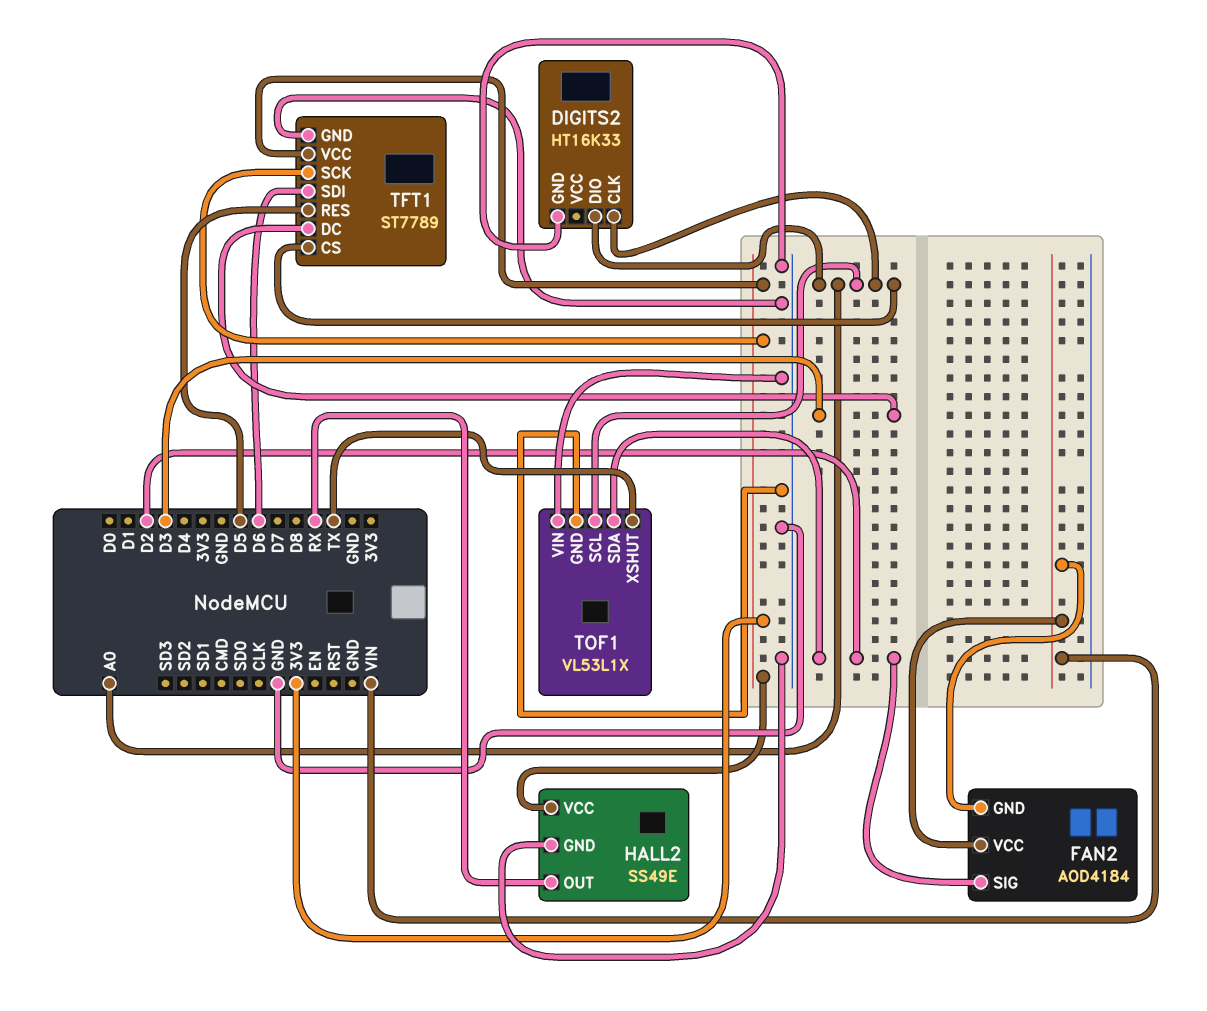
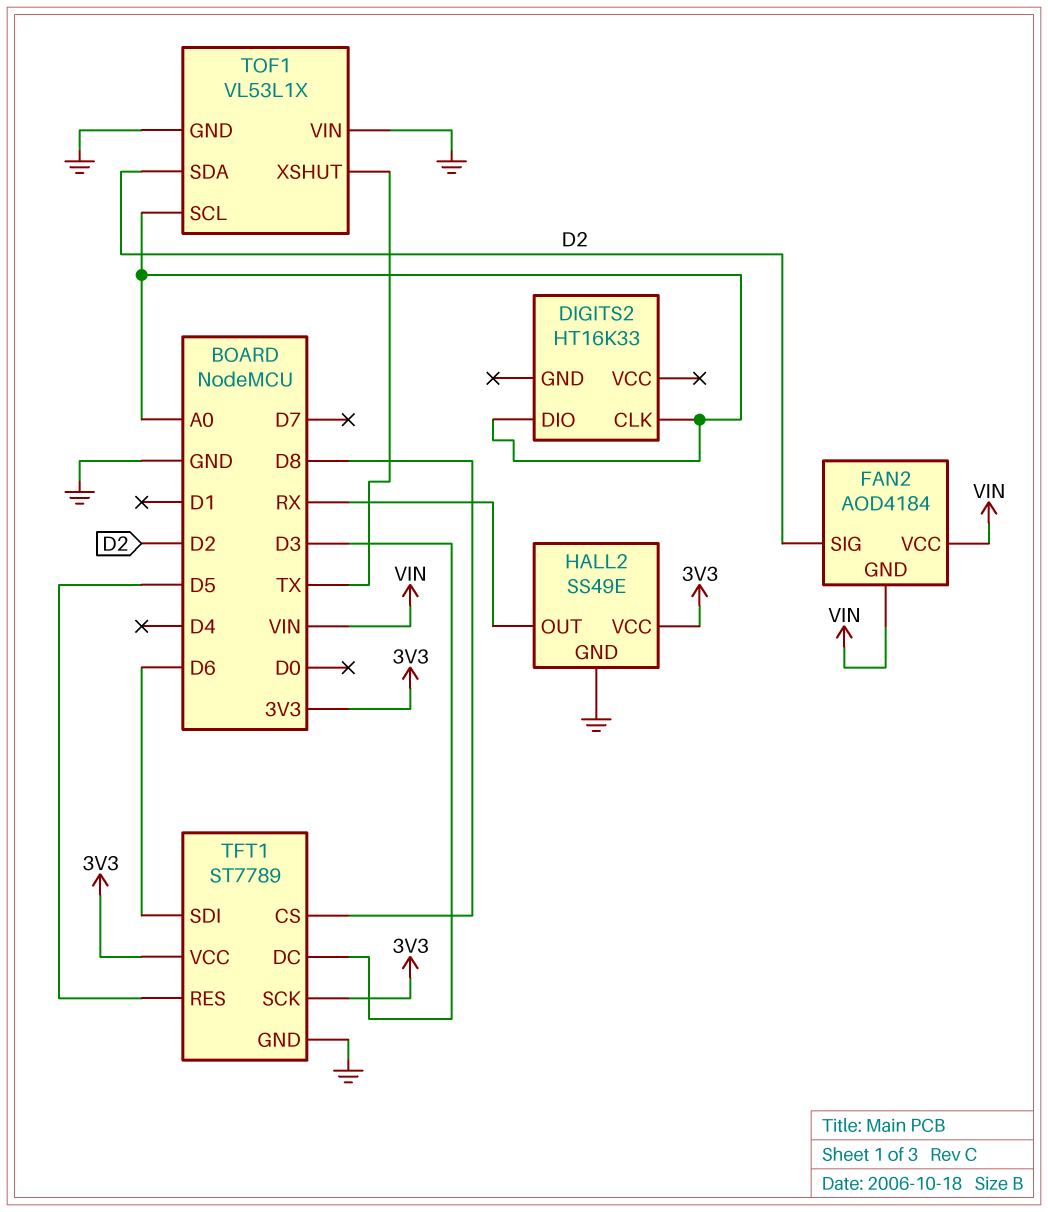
DIGITS2 pin GND: GND -> none
TFT1 pin CS: A0 -> D8

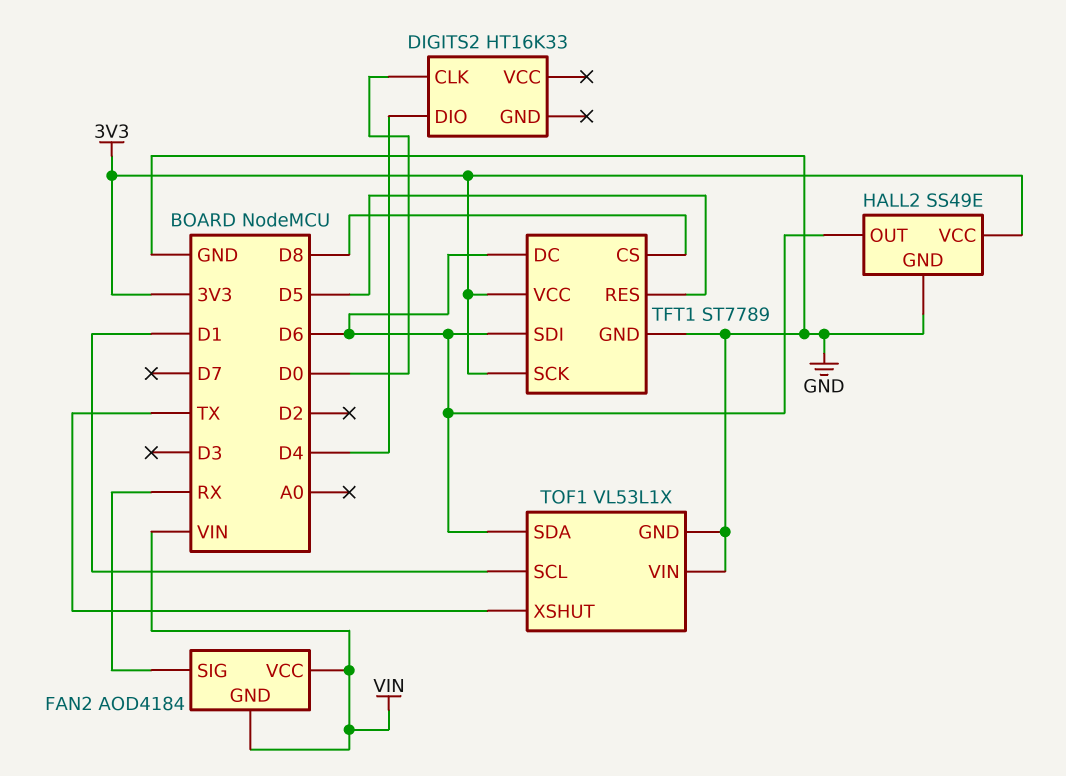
DIGITS2 pin CLK: A0 -> D0
DIGITS2 pin DIO: A0 -> D4
FAN2 pin SIG: D2 -> RX
HALL2 pin OUT: RX -> D6
TFT1 pin DC: D3 -> D6
TOF1 pin SCL: A0 -> D1
TOF1 pin SDA: D2 -> D6

